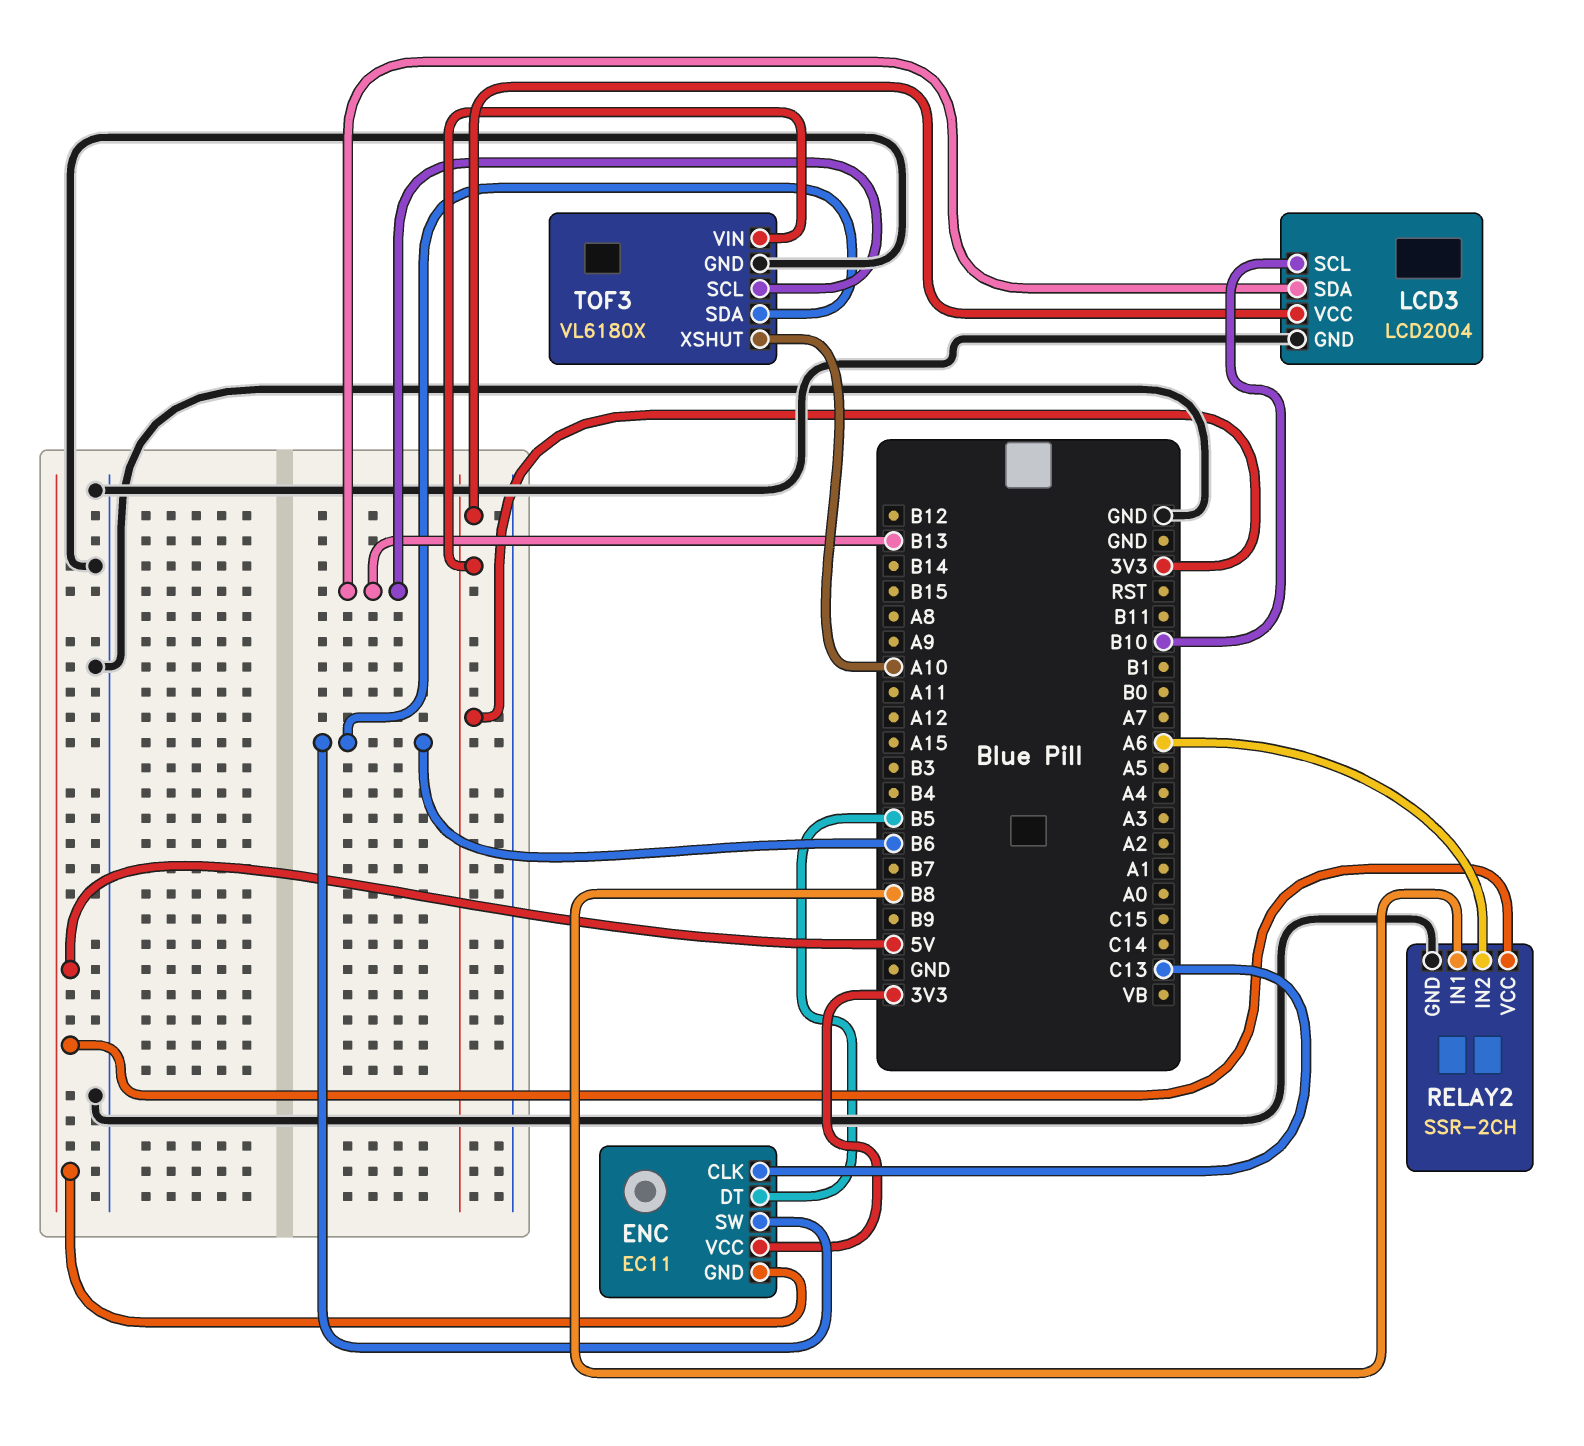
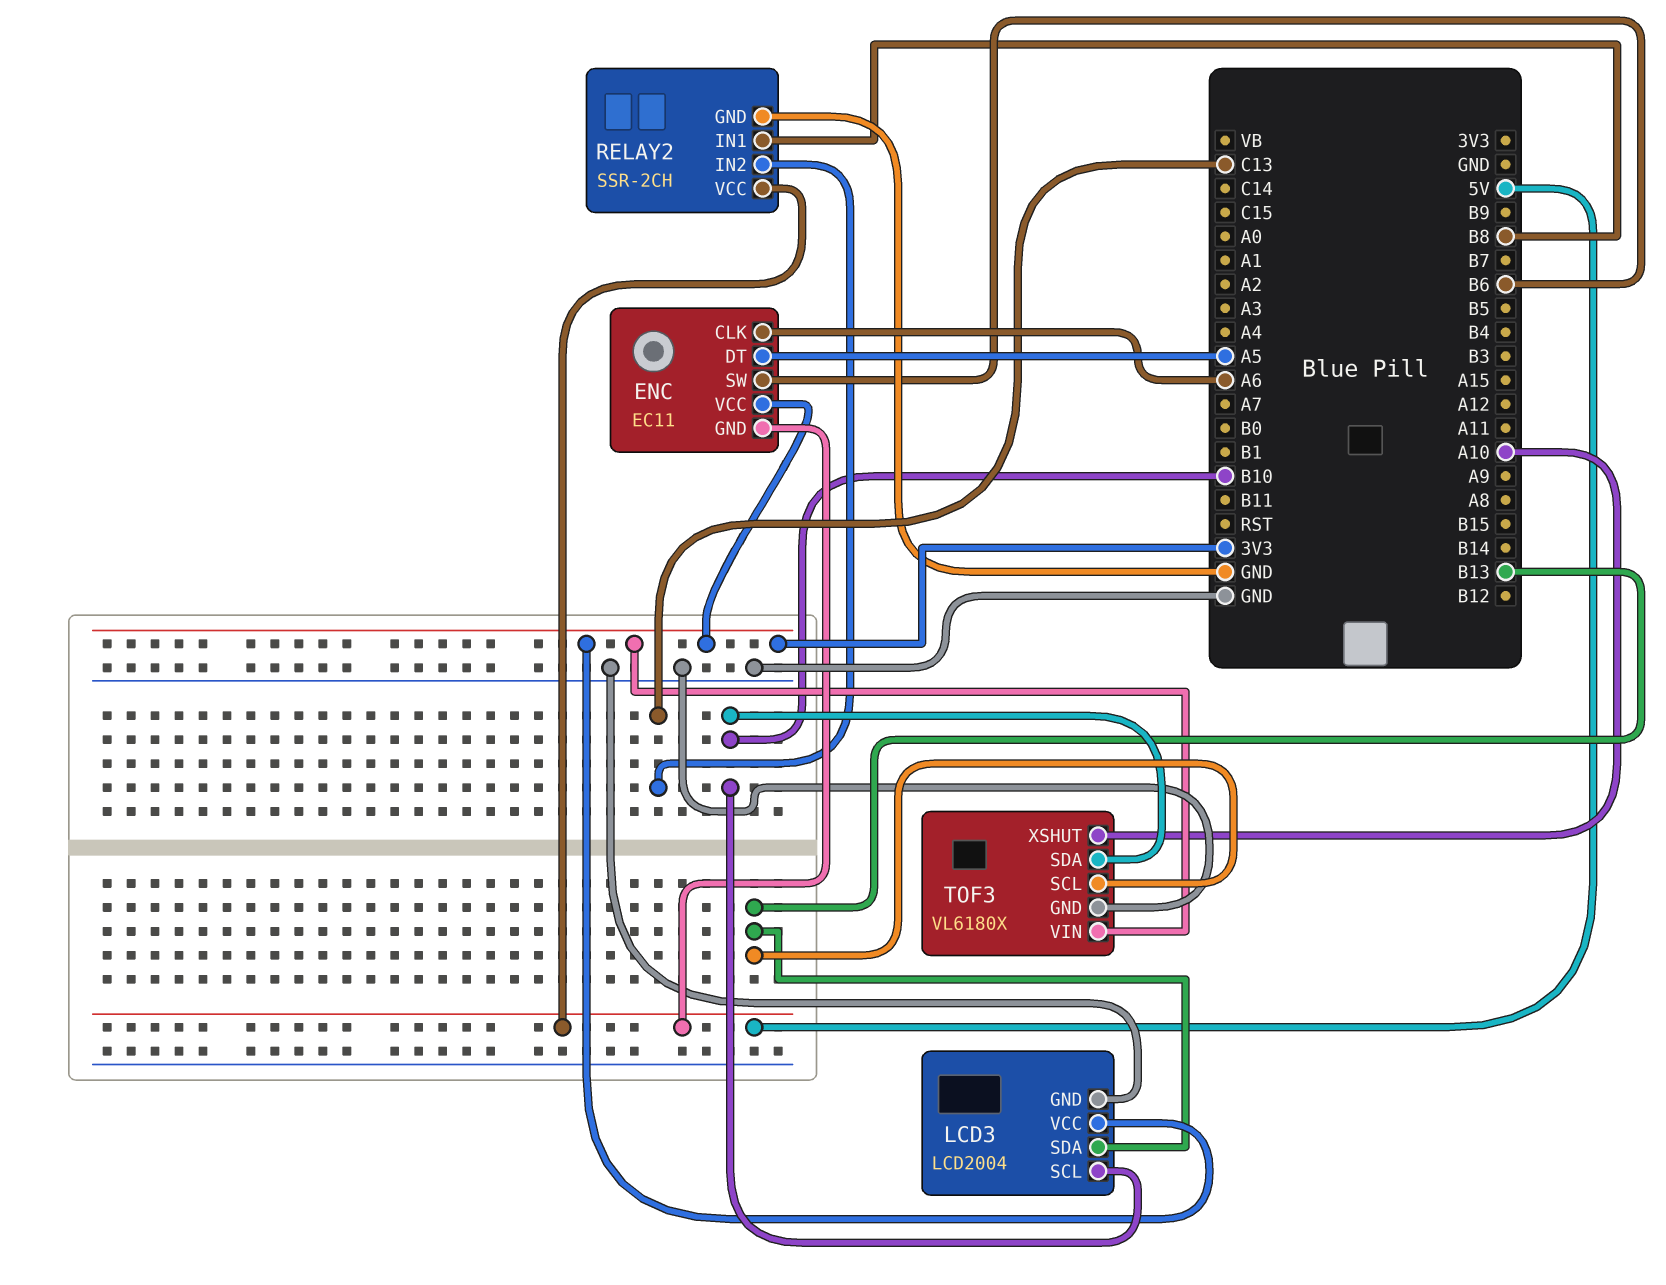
ENC pin CLK: C13 -> A6
ENC pin DT: B5 -> A5
RELAY2 pin IN2: A6 -> C13
TOF3 pin SDA: B6 -> B10

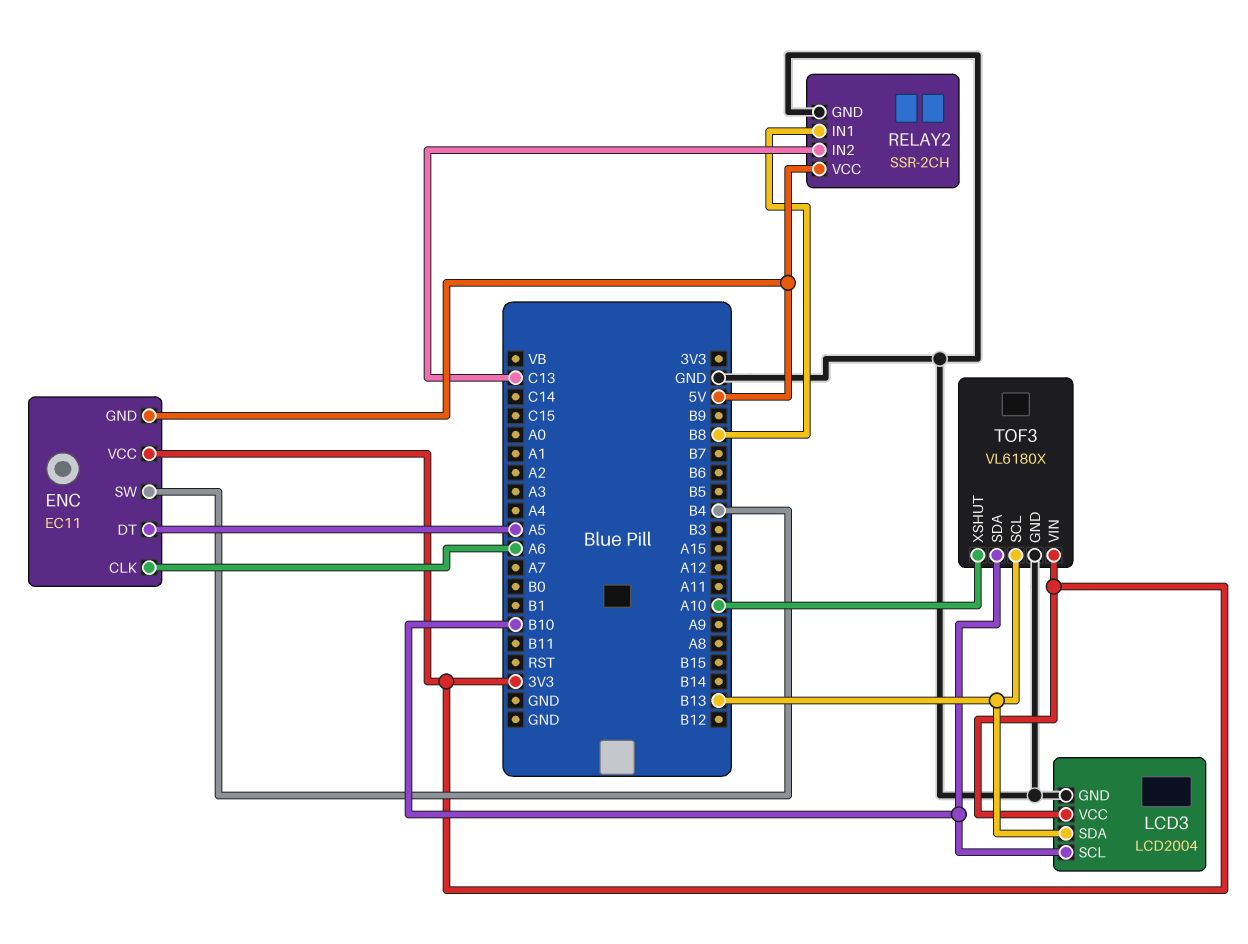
ENC pin SW: B6 -> B4

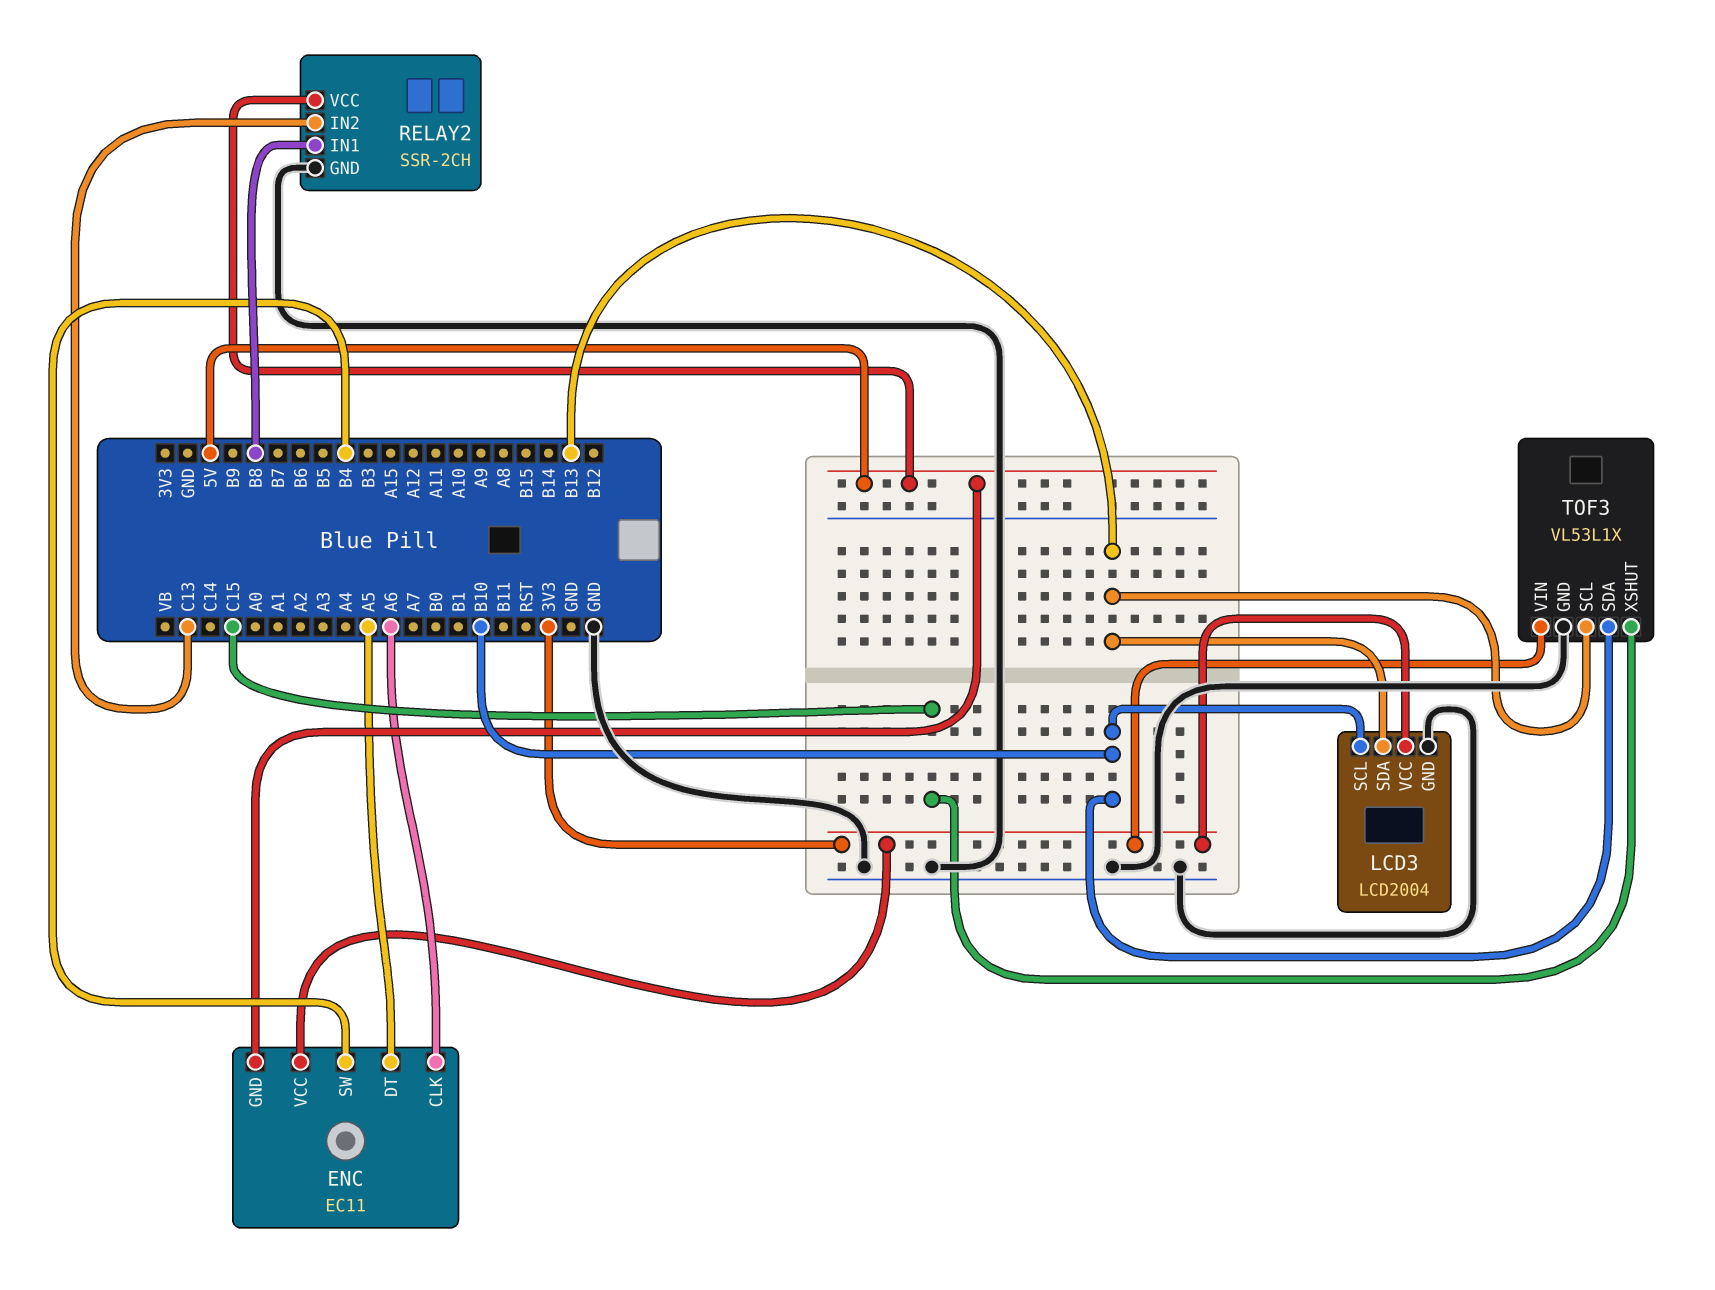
TOF3: VL6180X -> VL53L1X
TOF3 pin XSHUT: A10 -> C15

